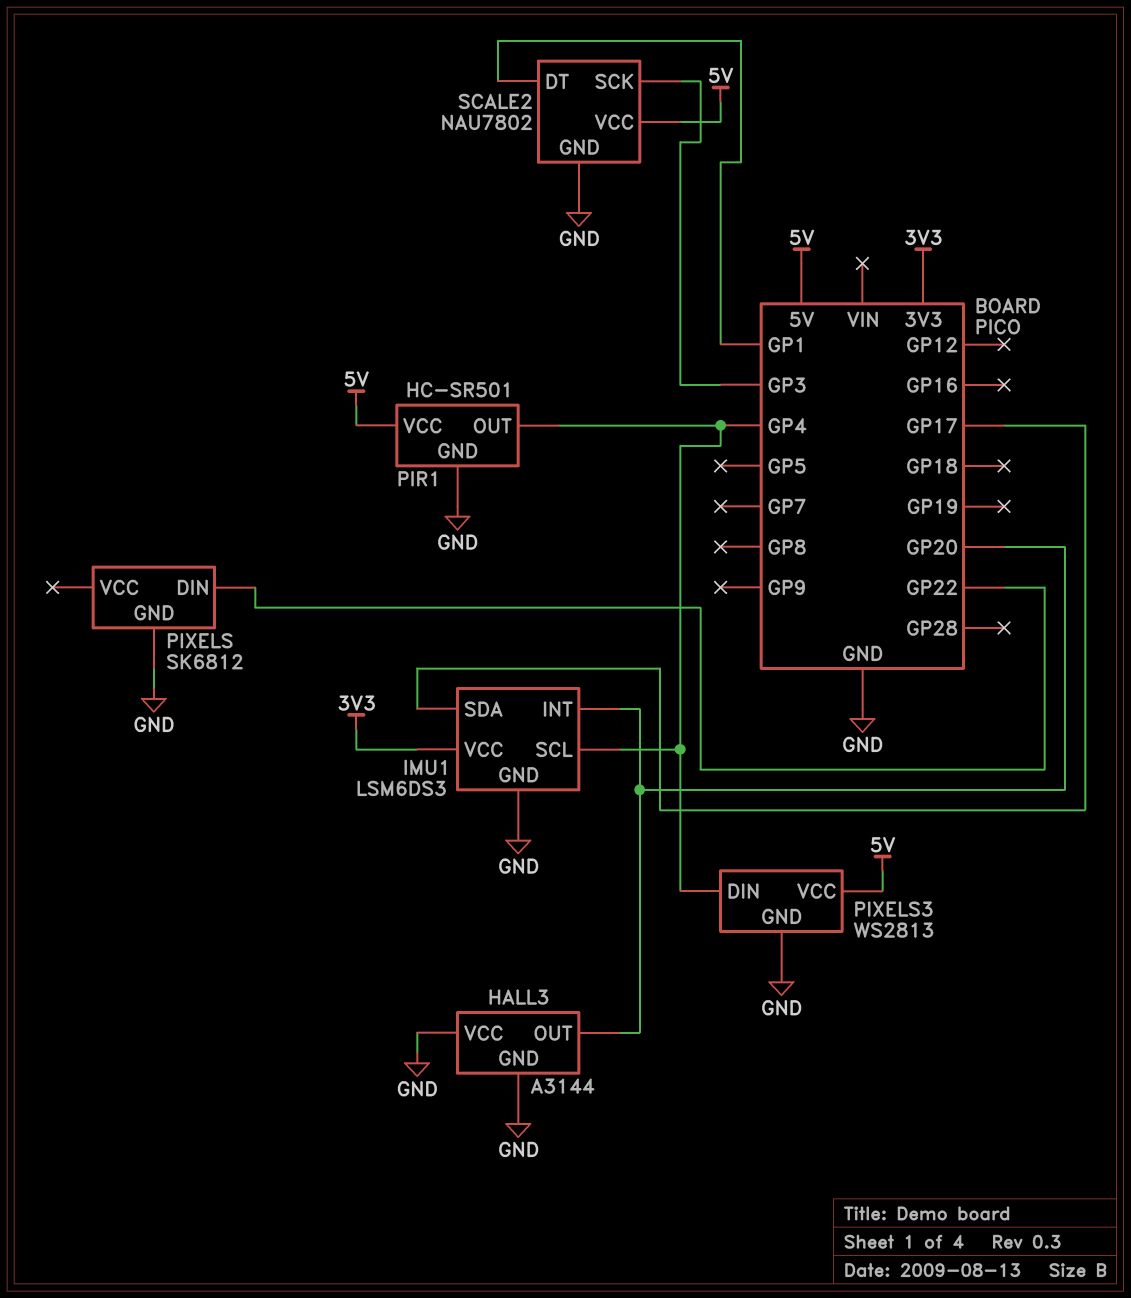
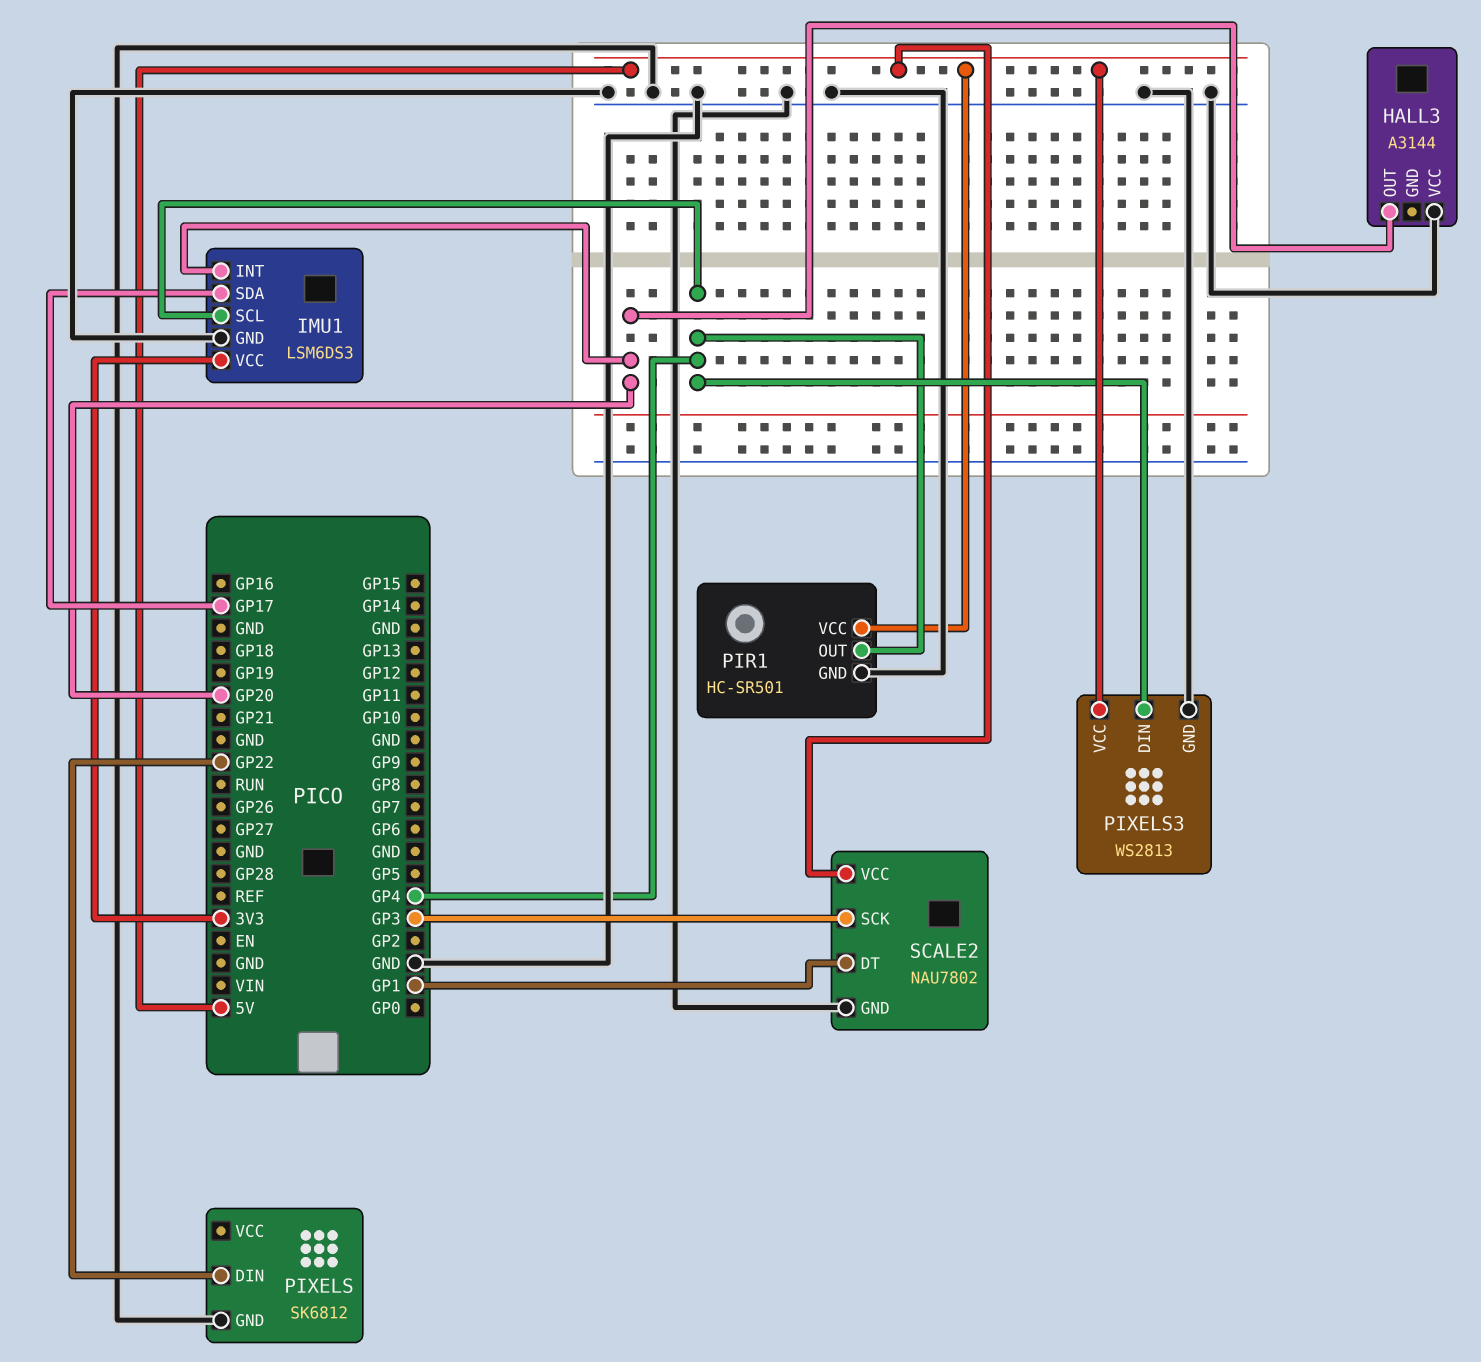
HALL3 pin GND: GND -> none

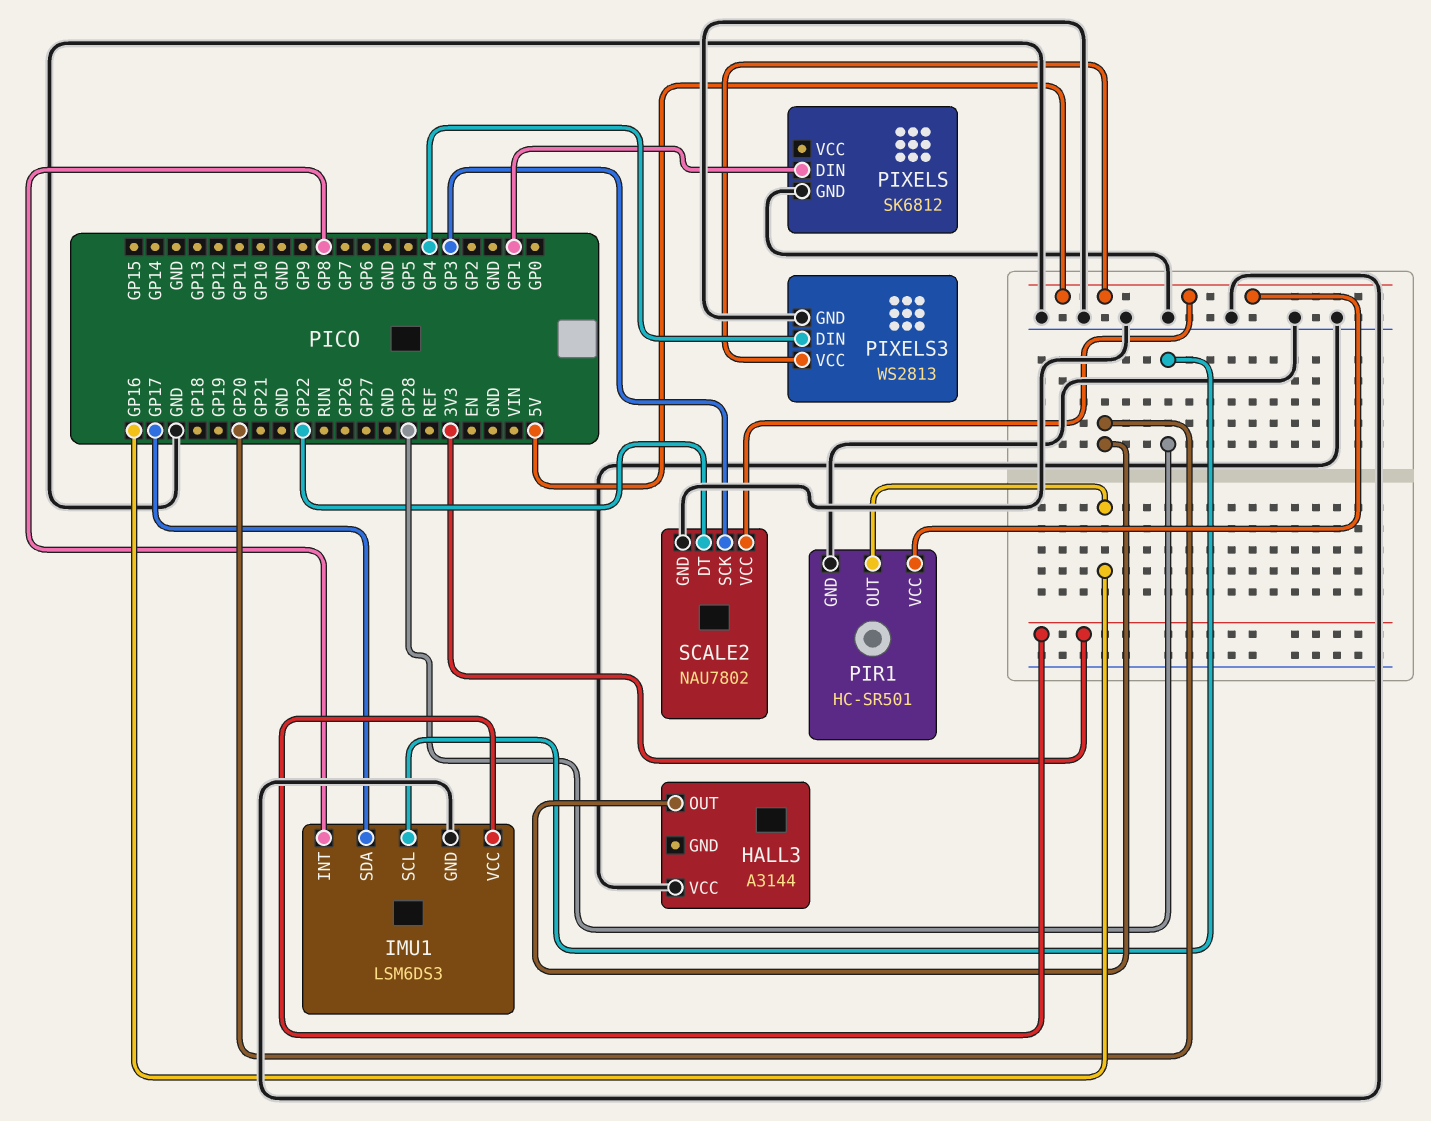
IMU1 pin INT: GP20 -> GP8
IMU1 pin SCL: GP4 -> GP28
PIR1 pin OUT: GP4 -> GP16
PIXELS pin DIN: GP22 -> GP1
SCALE2 pin DT: GP1 -> GP22

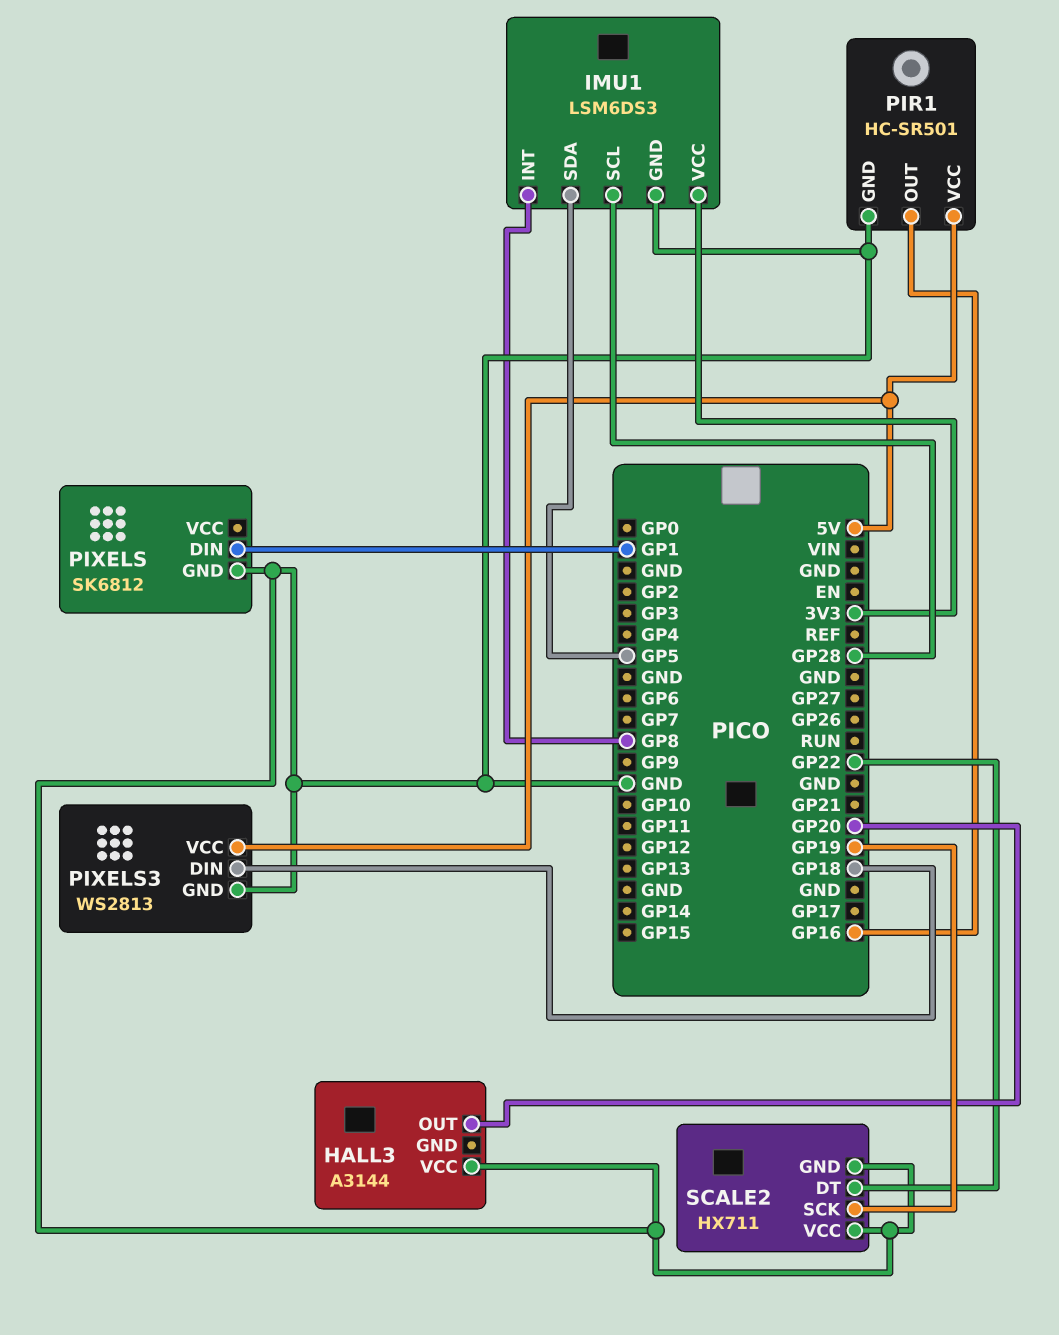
IMU1 pin SDA: GP17 -> GP5
PIXELS3 pin DIN: GP4 -> GP18
SCALE2: NAU7802 -> HX711
SCALE2 pin SCK: GP3 -> GP19
SCALE2 pin VCC: 5V -> GND

